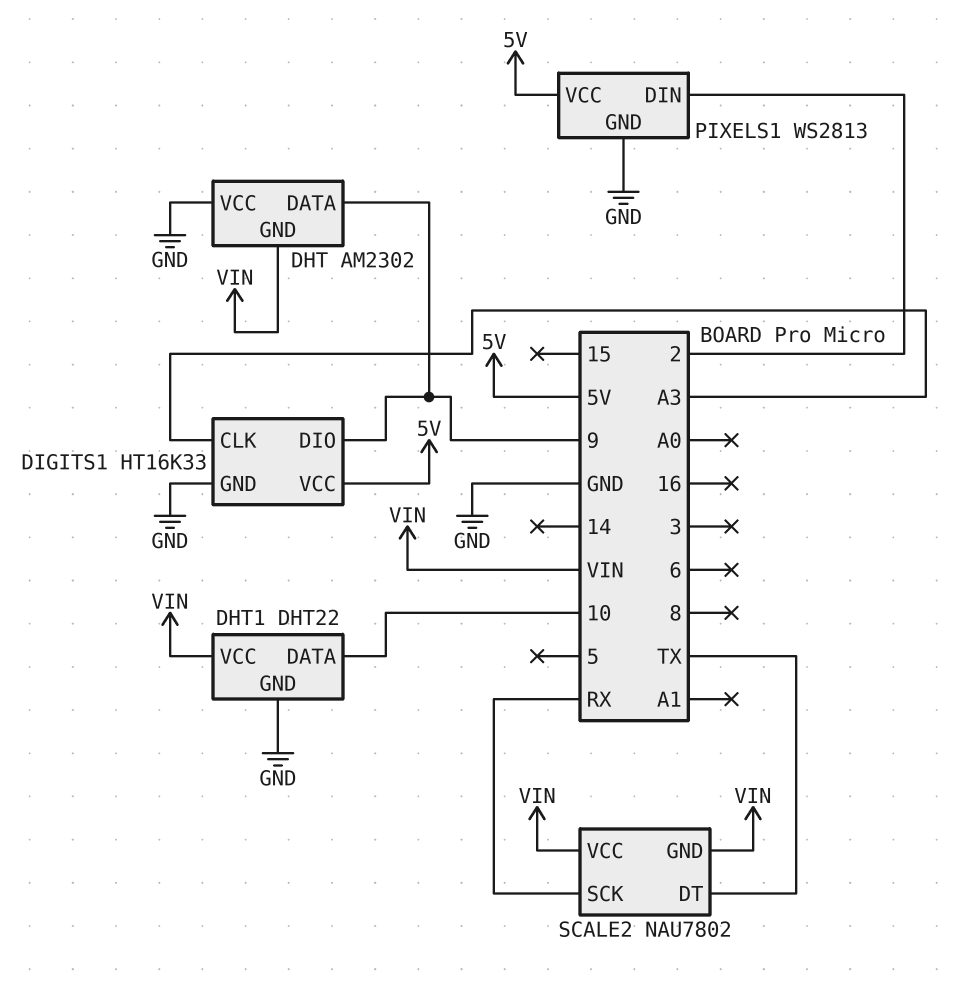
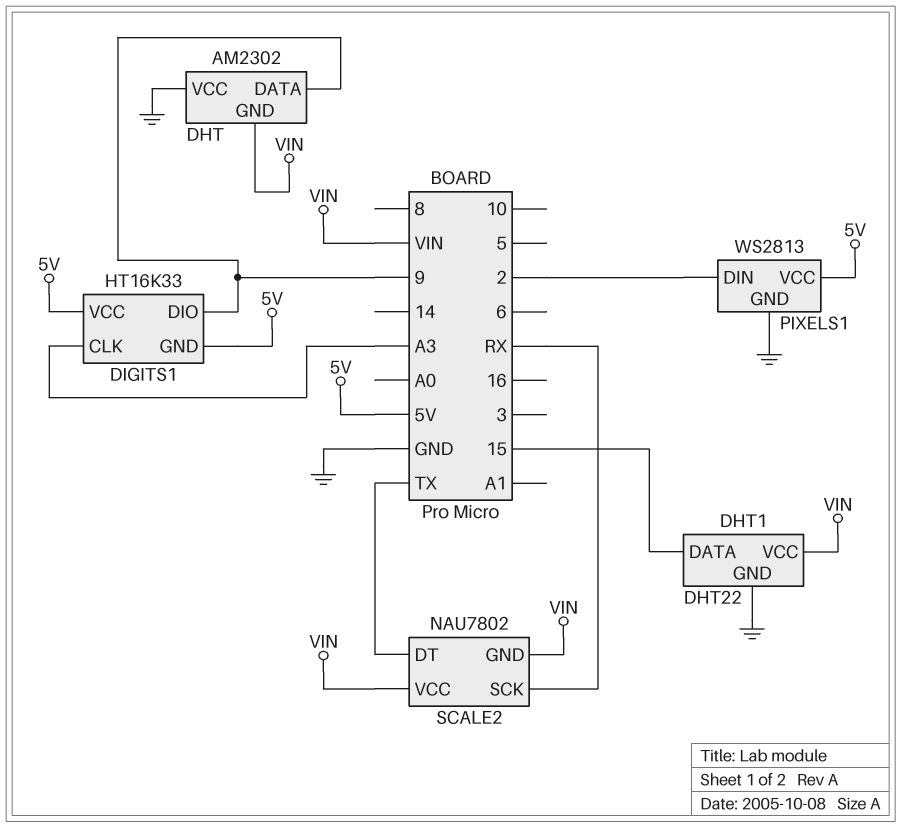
DHT1 pin DATA: 10 -> 15
DIGITS1 pin GND: GND -> 5V

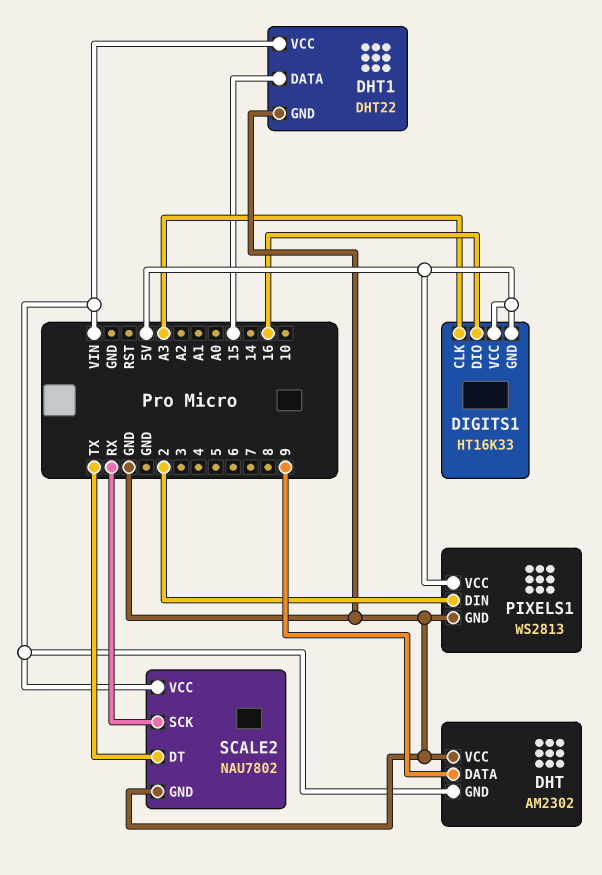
DIGITS1 pin DIO: 9 -> 16
SCALE2 pin GND: VIN -> GND

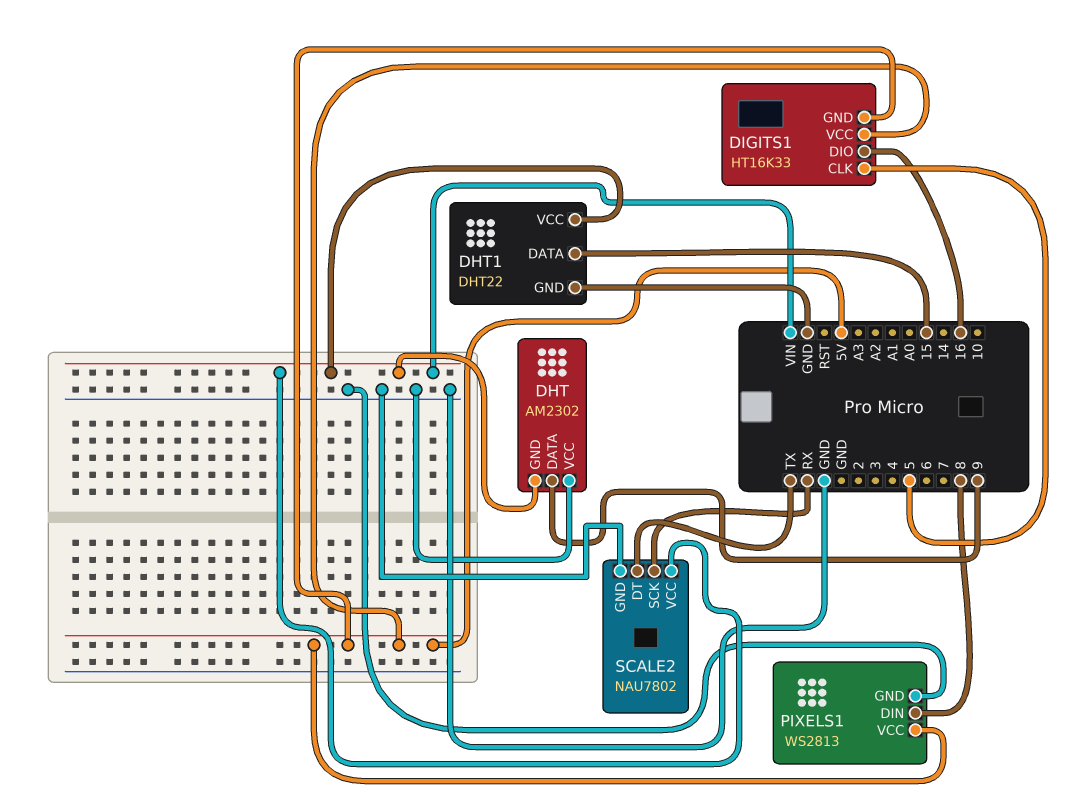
DIGITS1 pin CLK: A3 -> 5
PIXELS1 pin DIN: 2 -> 8

